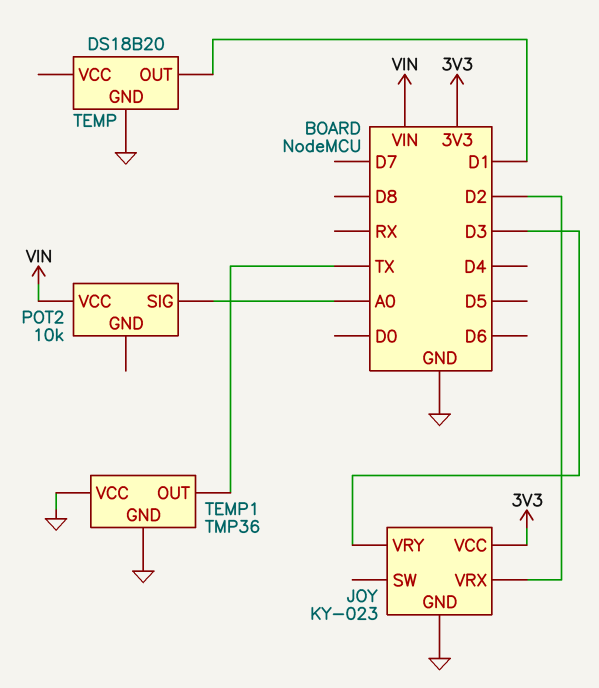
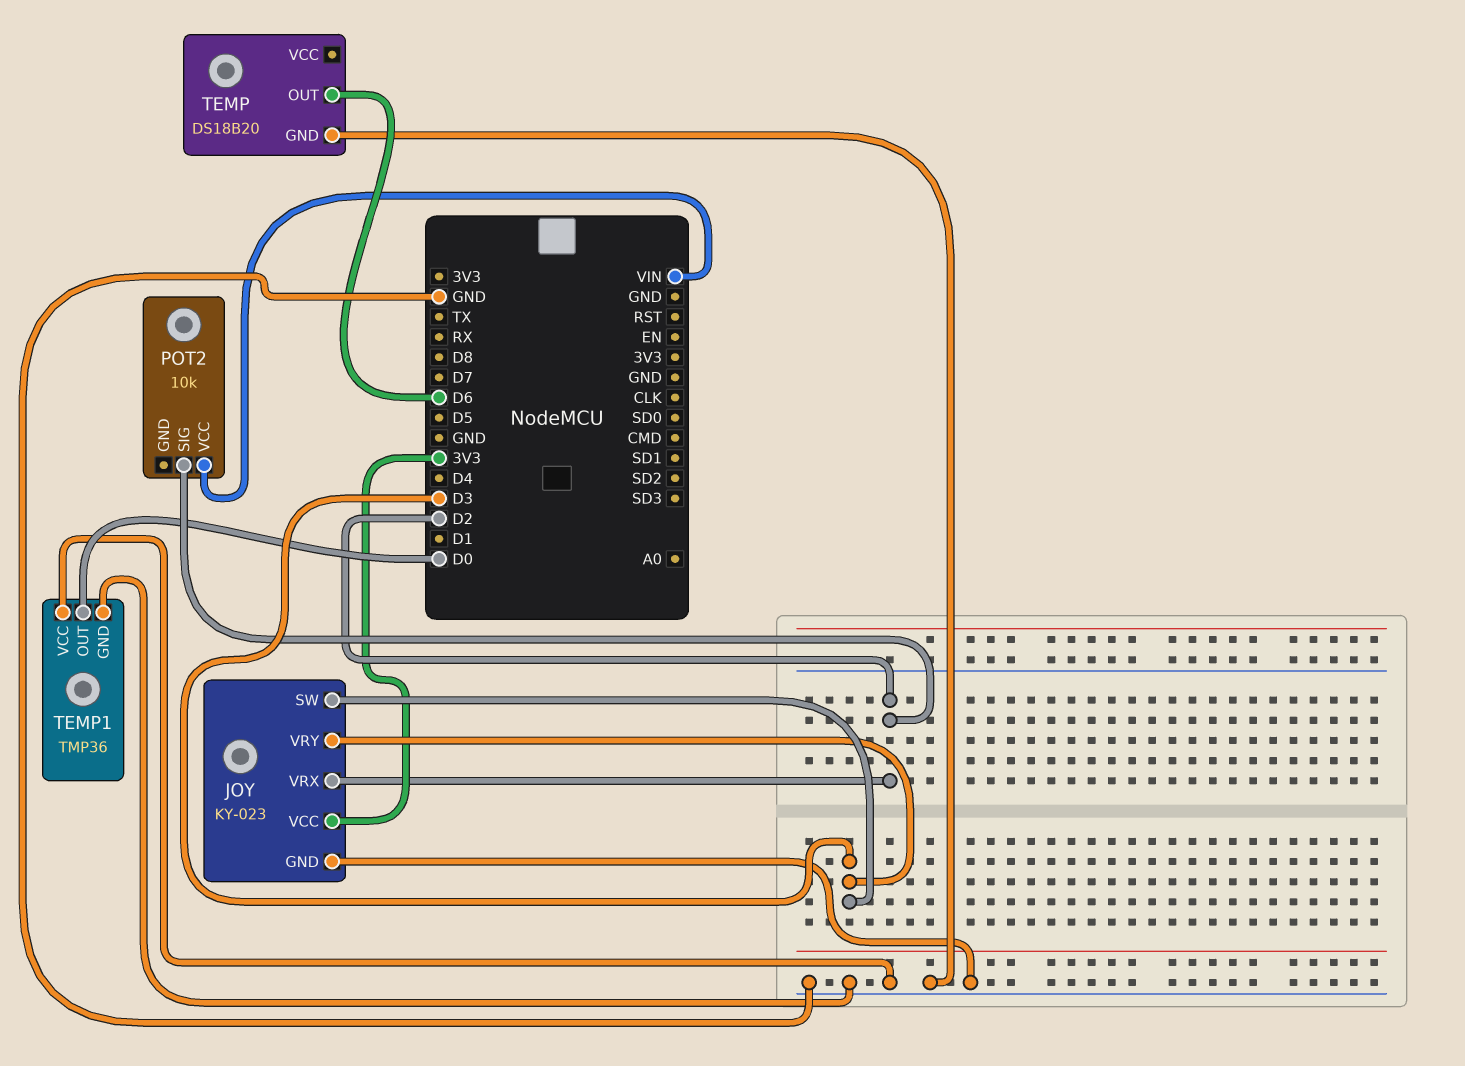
JOY pin SW: none -> D3
POT2 pin SIG: A0 -> D2
TEMP pin OUT: D1 -> D6
TEMP1 pin OUT: TX -> D0

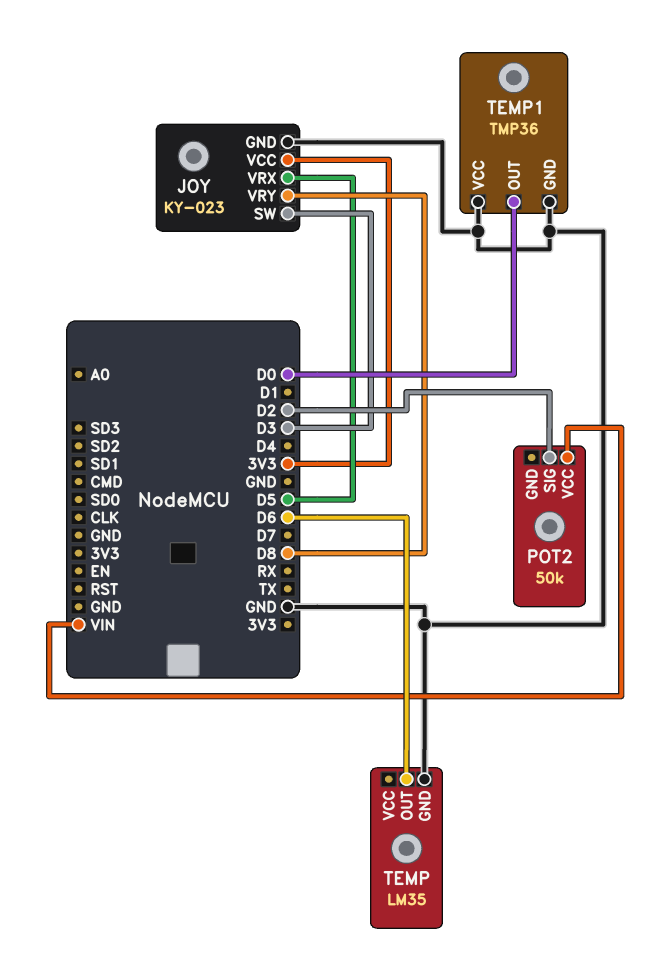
JOY pin VRX: D2 -> D5
JOY pin VRY: D3 -> D8
POT2: 10k -> 50k
TEMP: DS18B20 -> LM35

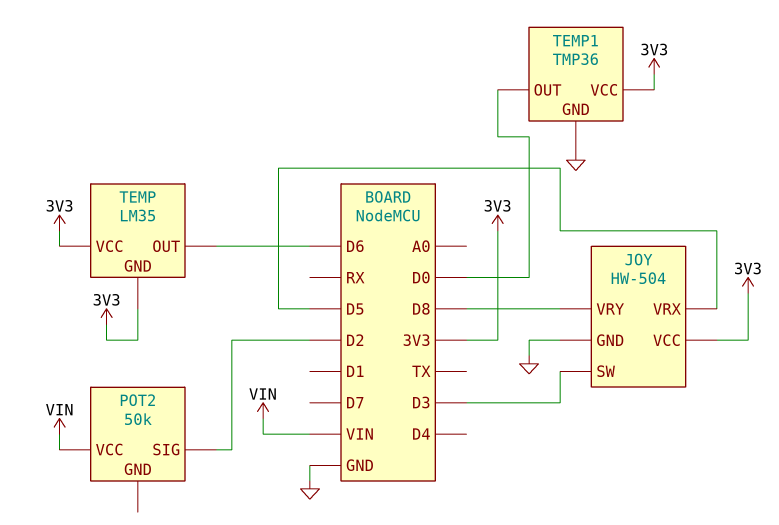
JOY: KY-023 -> HW-504
TEMP pin GND: GND -> 3V3
TEMP pin VCC: none -> 3V3
TEMP1 pin VCC: GND -> 3V3

